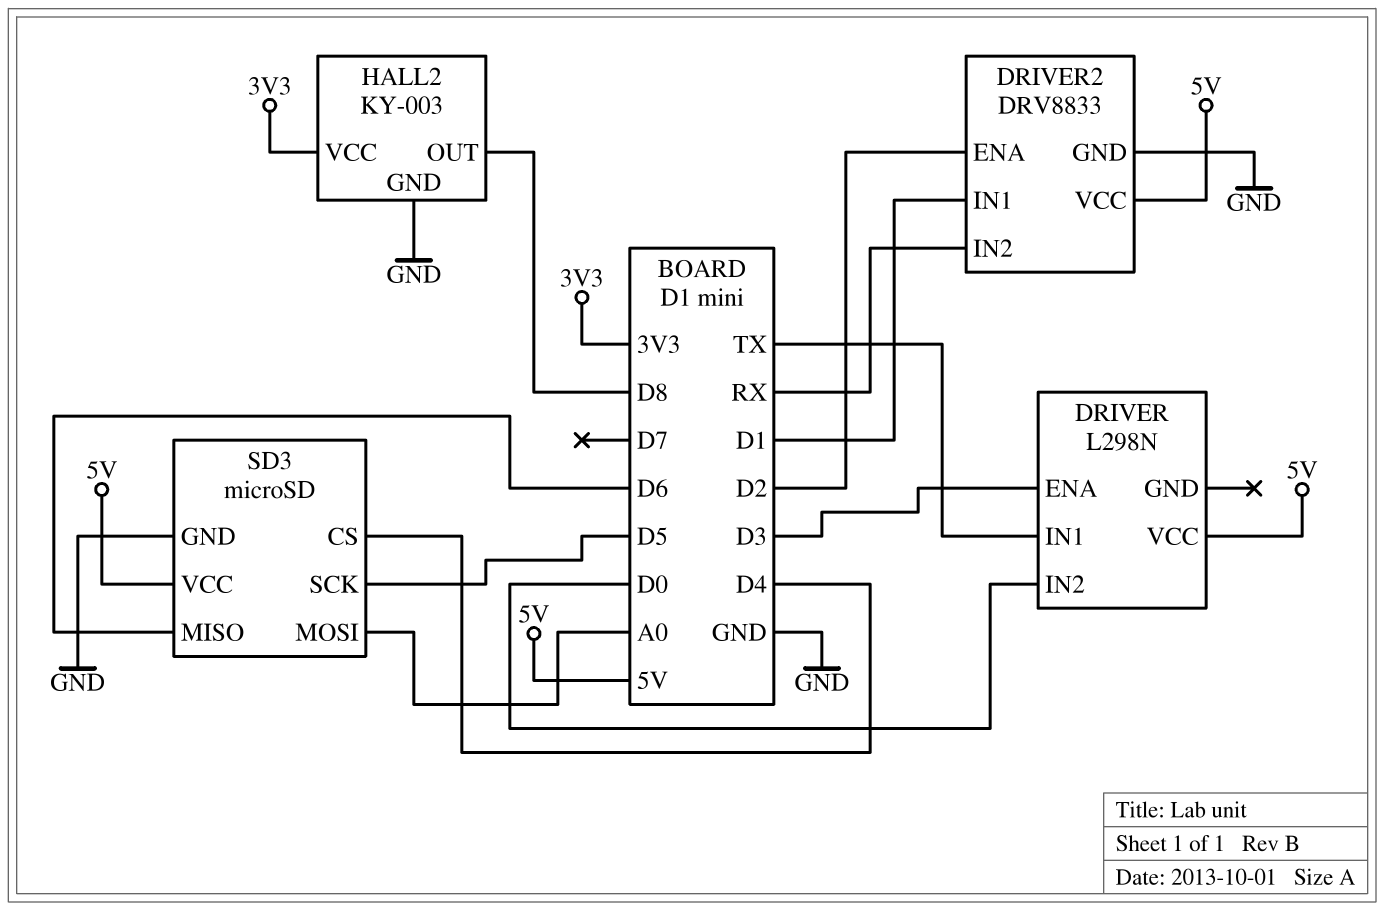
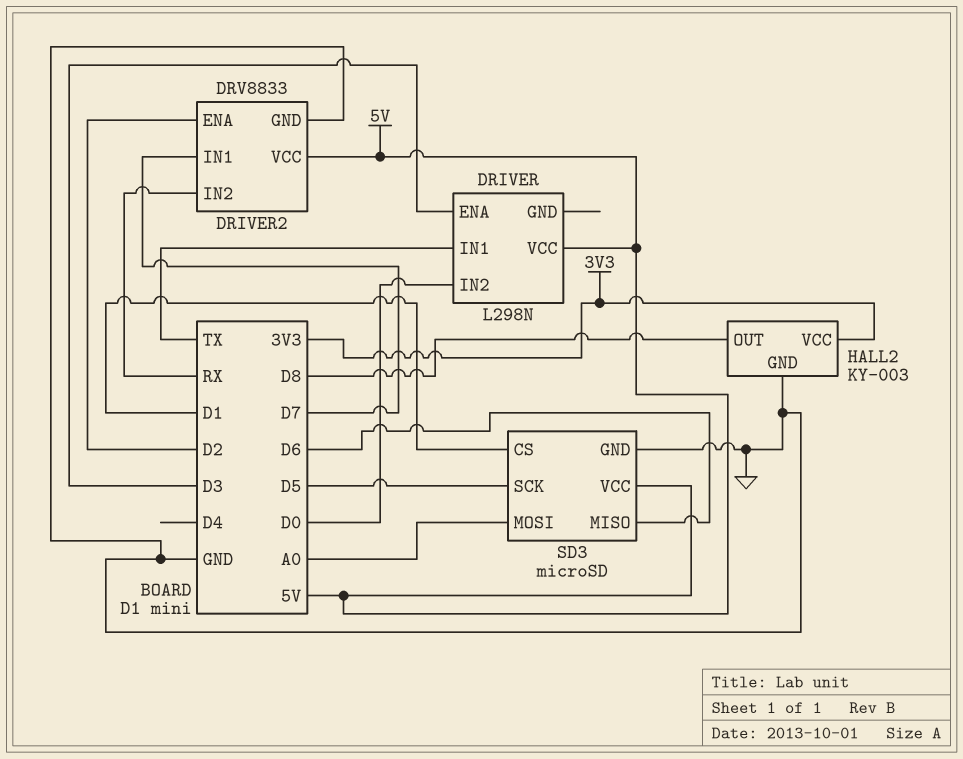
DRIVER2 pin IN1: D1 -> D7
SD3 pin CS: D4 -> D1

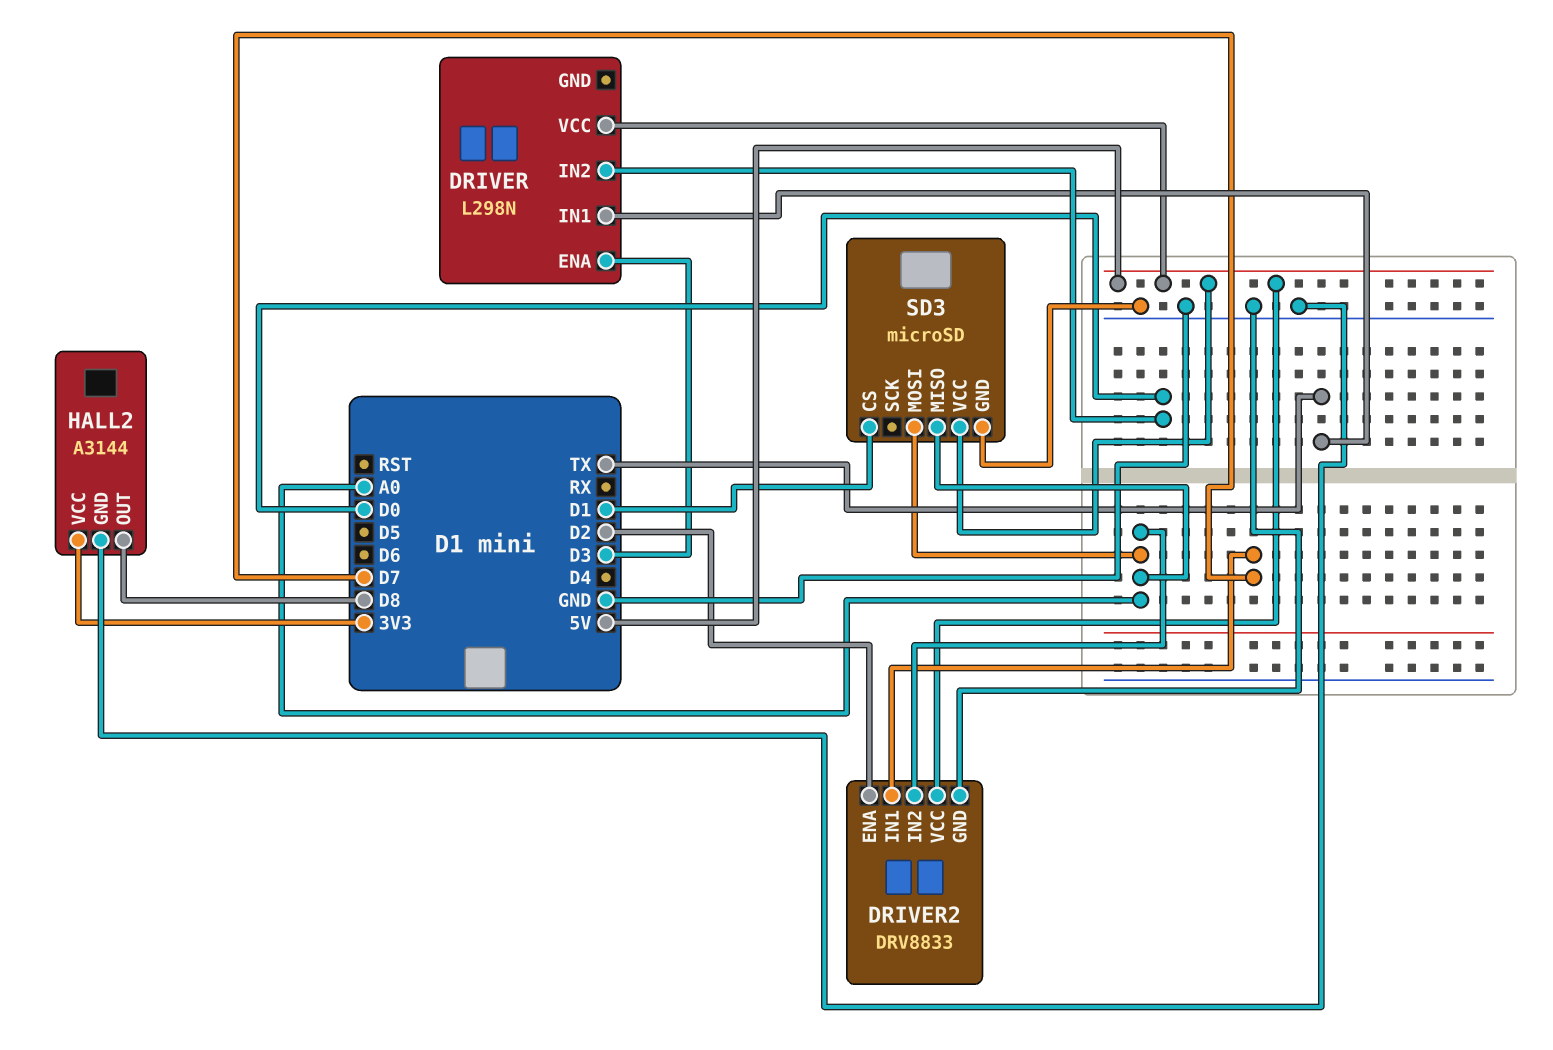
DRIVER2 pin IN2: RX -> A0
HALL2: KY-003 -> A3144
SD3 pin MISO: D6 -> A0
SD3 pin SCK: D5 -> none

